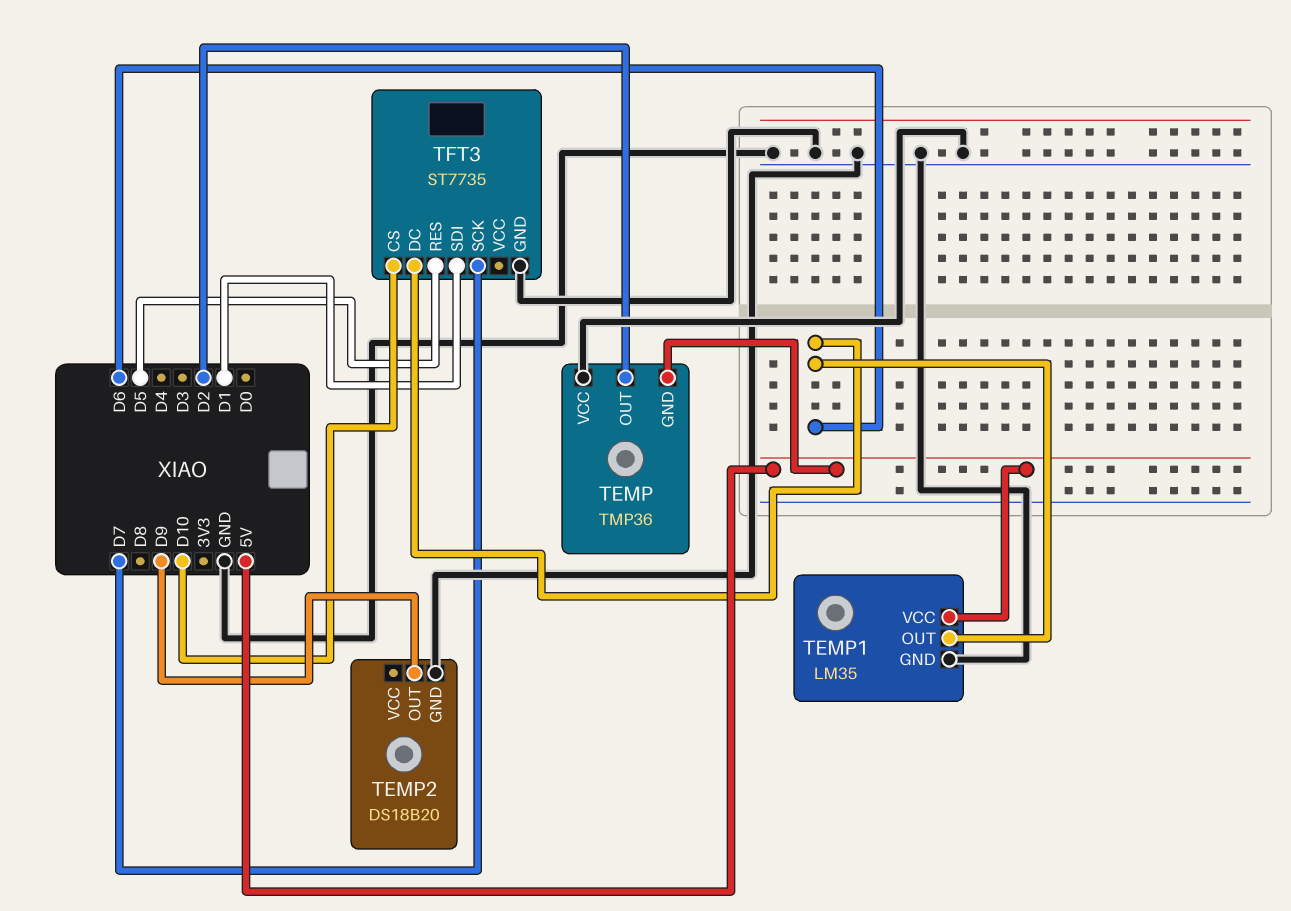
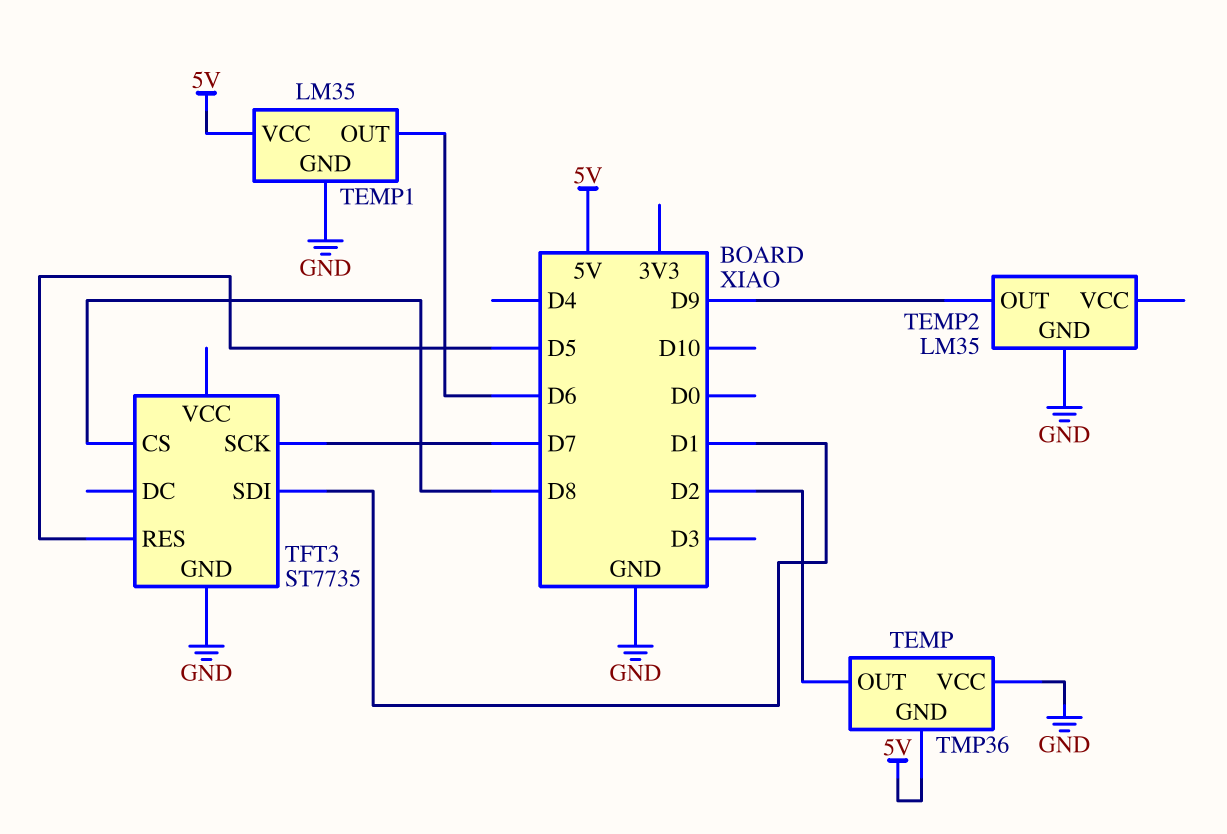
TEMP2: DS18B20 -> LM35
TFT3 pin CS: D10 -> D8
TFT3 pin DC: D6 -> none

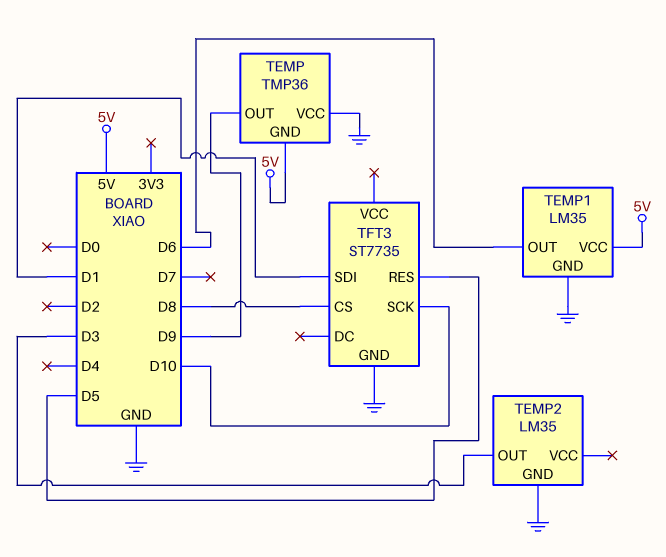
TEMP pin OUT: D2 -> D9
TEMP2 pin OUT: D9 -> D3
TFT3 pin SCK: D7 -> D10

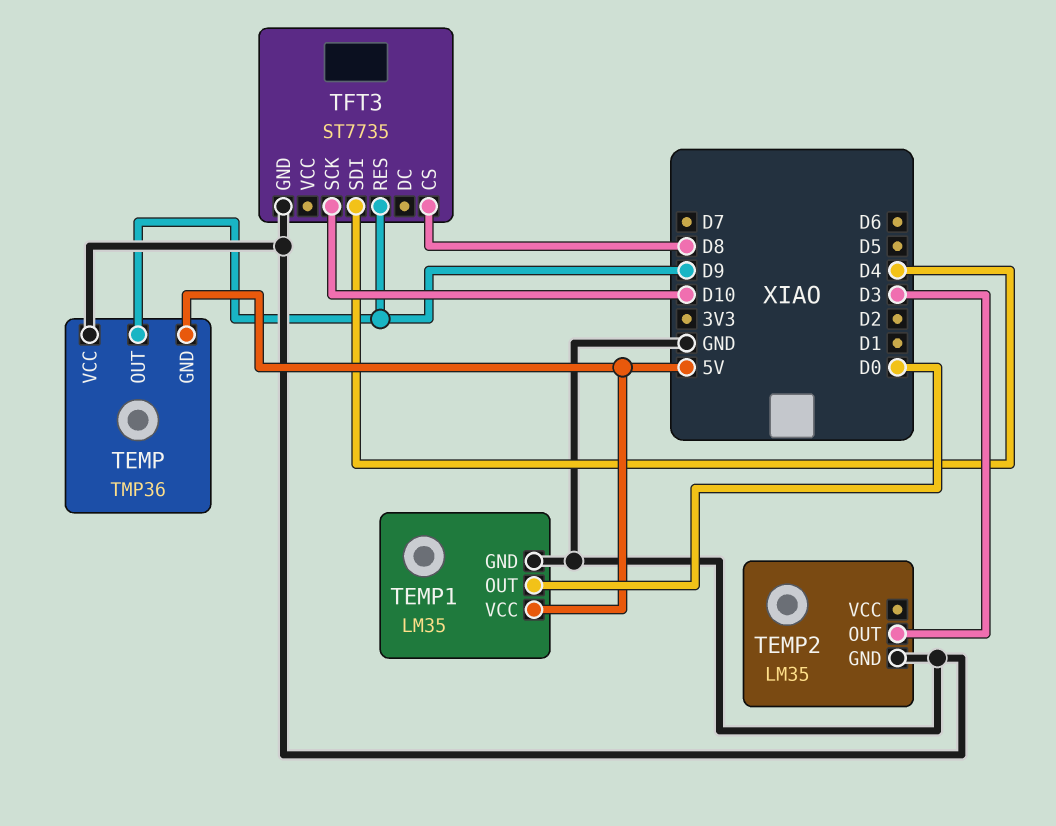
TEMP1 pin OUT: D6 -> D0
TFT3 pin RES: D5 -> D9
TFT3 pin SDI: D1 -> D4

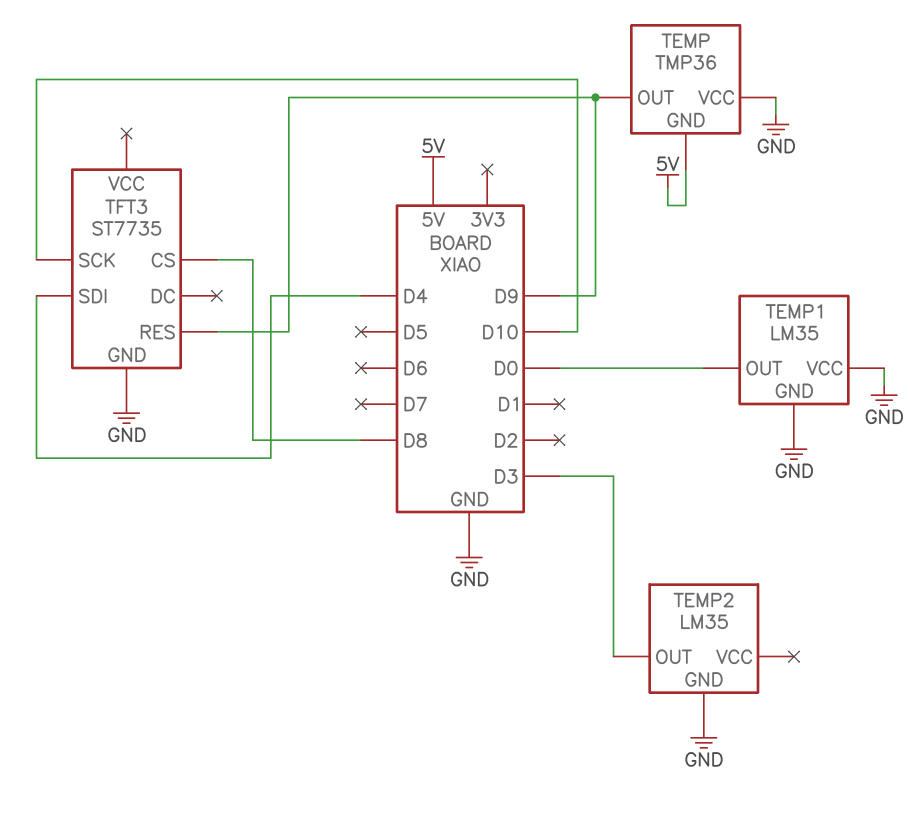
TEMP1 pin VCC: 5V -> GND

